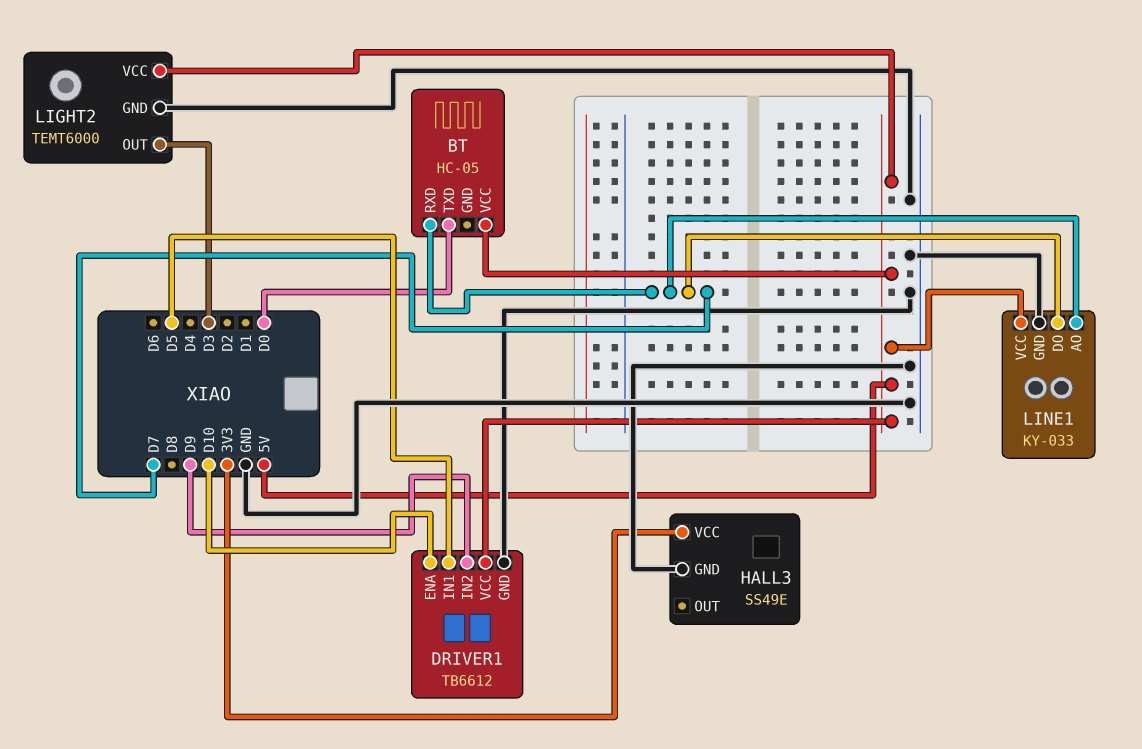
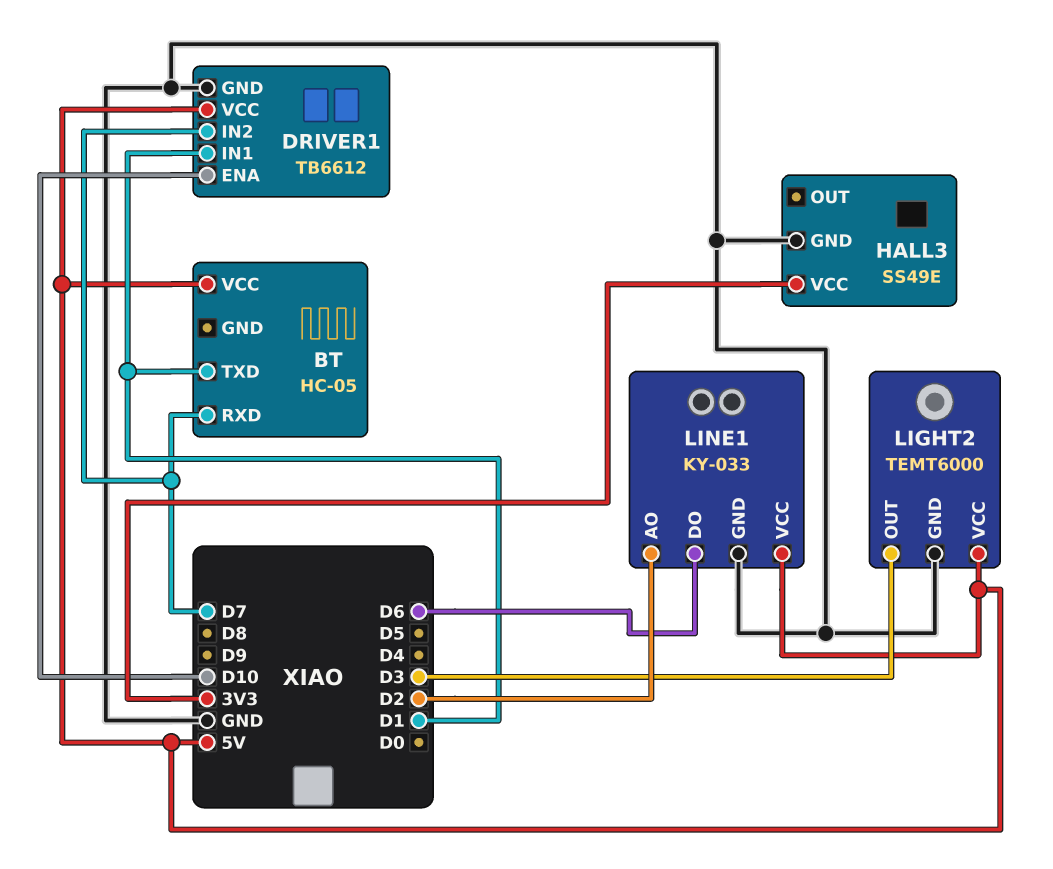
BT pin TXD: D0 -> D1
DRIVER1 pin IN1: D5 -> D1
DRIVER1 pin IN2: D9 -> D7
LINE1 pin AO: D7 -> D2
LINE1 pin DO: D7 -> D6

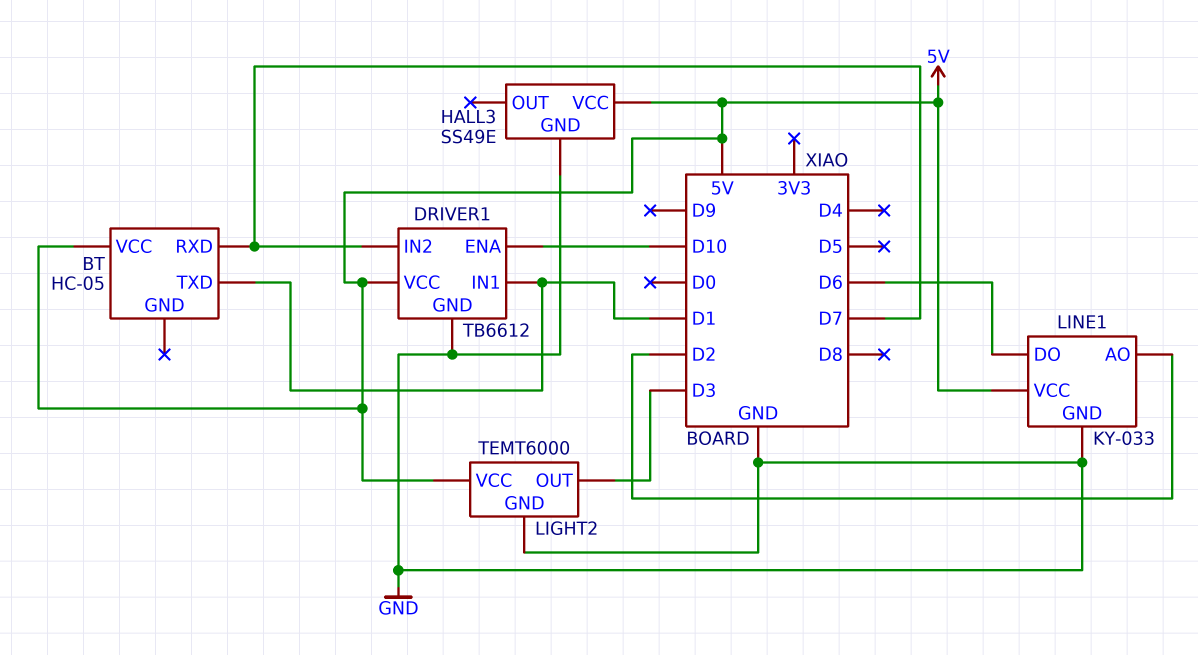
HALL3 pin VCC: 3V3 -> 5V

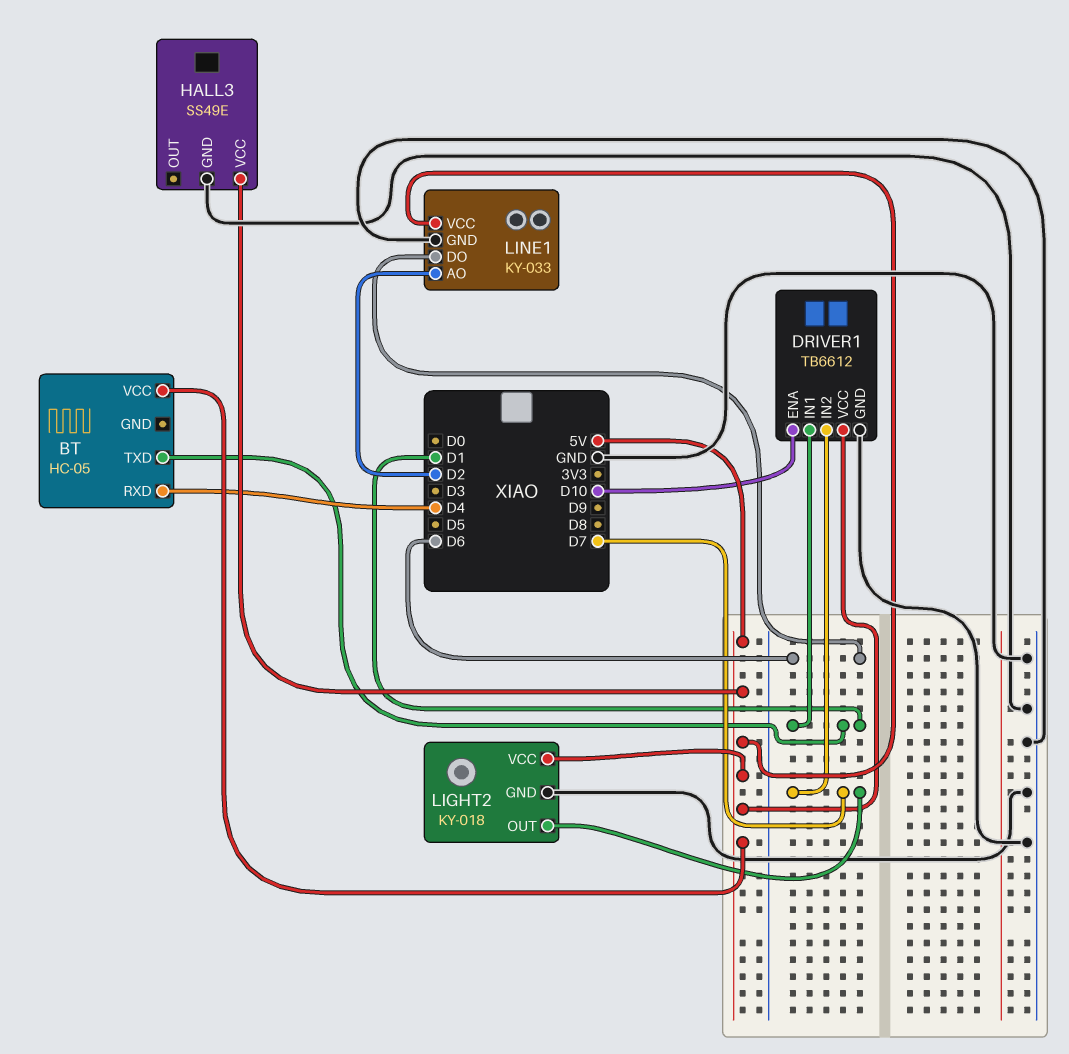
BT pin RXD: D7 -> D4
LIGHT2: TEMT6000 -> KY-018
LIGHT2 pin OUT: D3 -> D7

